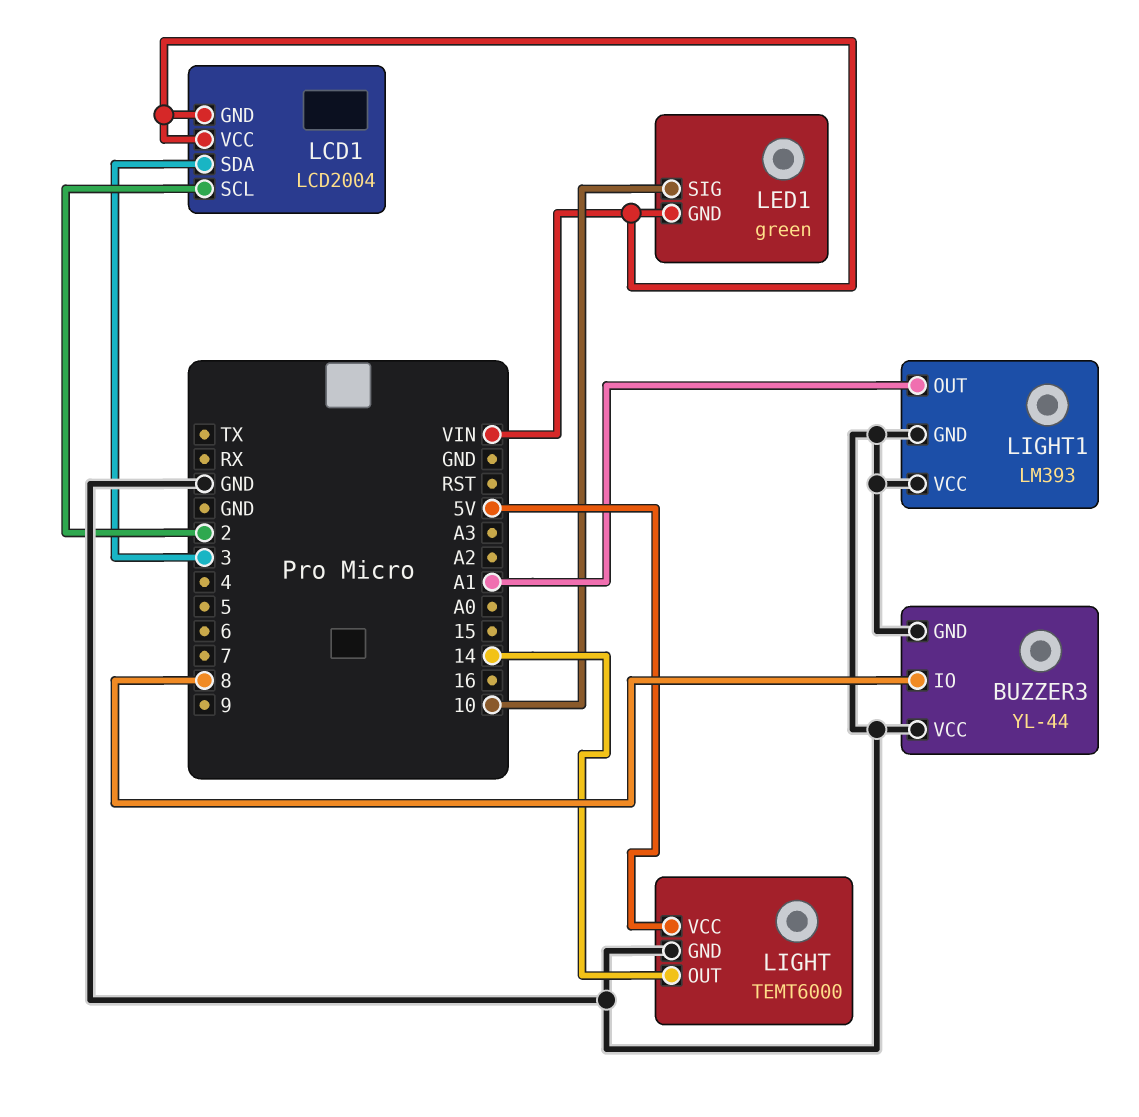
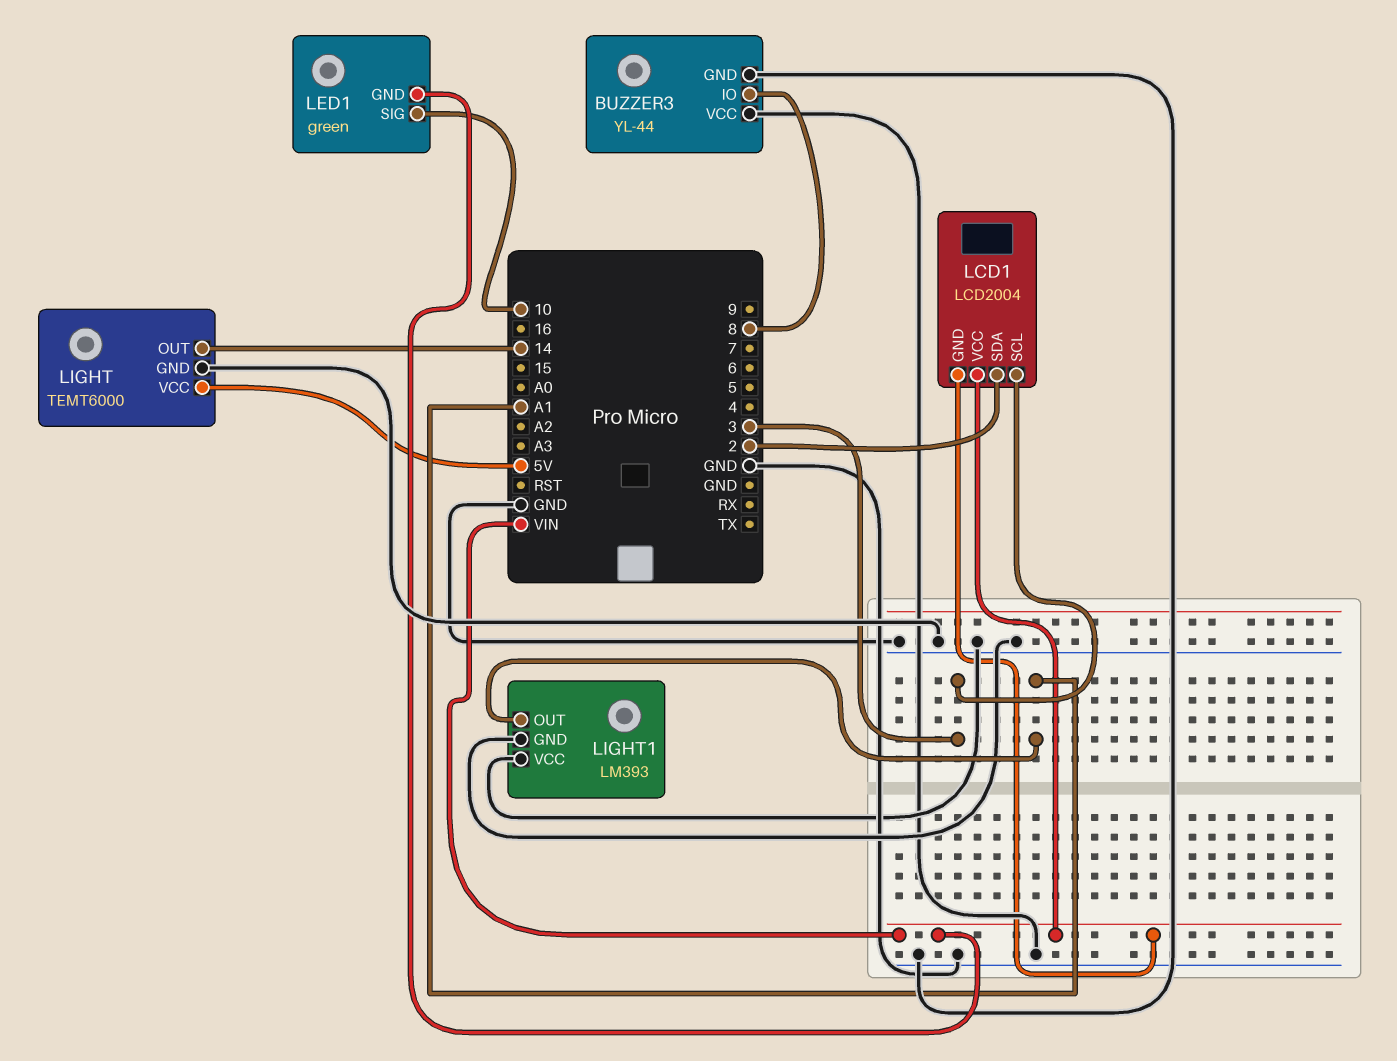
LCD1 pin SCL: 2 -> 3
LCD1 pin SDA: 3 -> 2

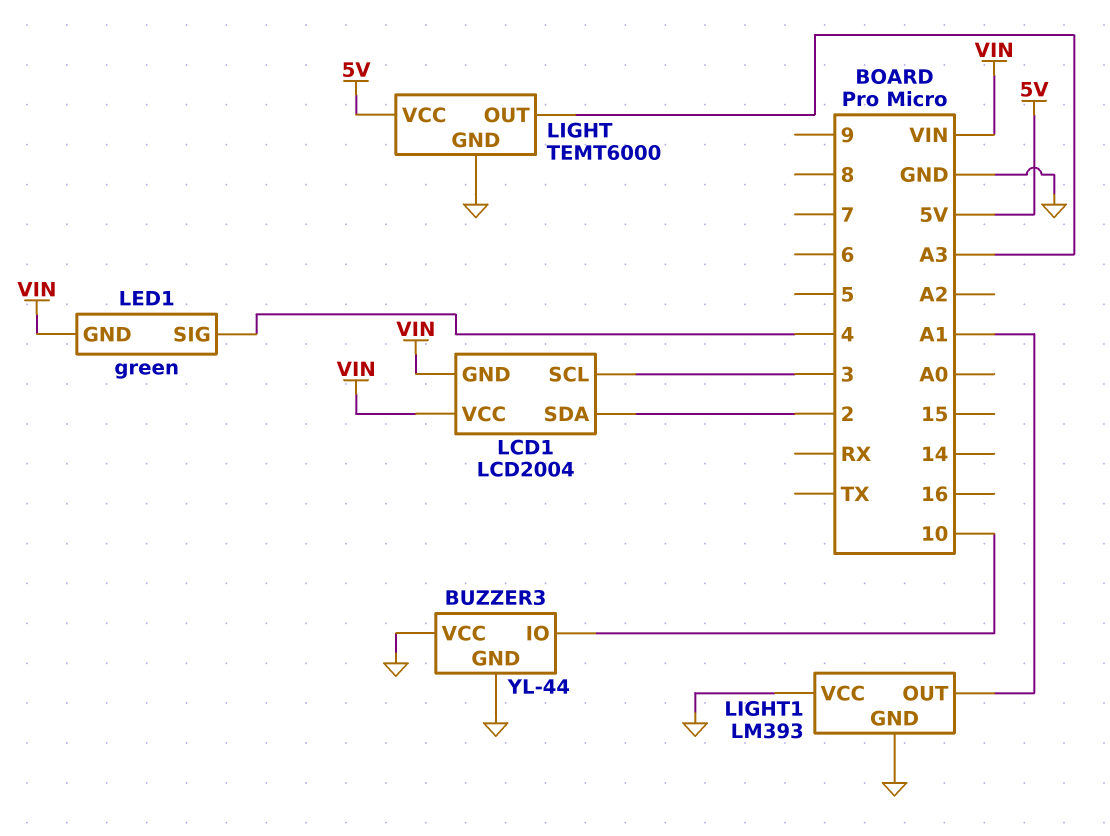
BUZZER3 pin IO: 8 -> 10
LED1 pin SIG: 10 -> 4
LIGHT pin OUT: 14 -> A3

